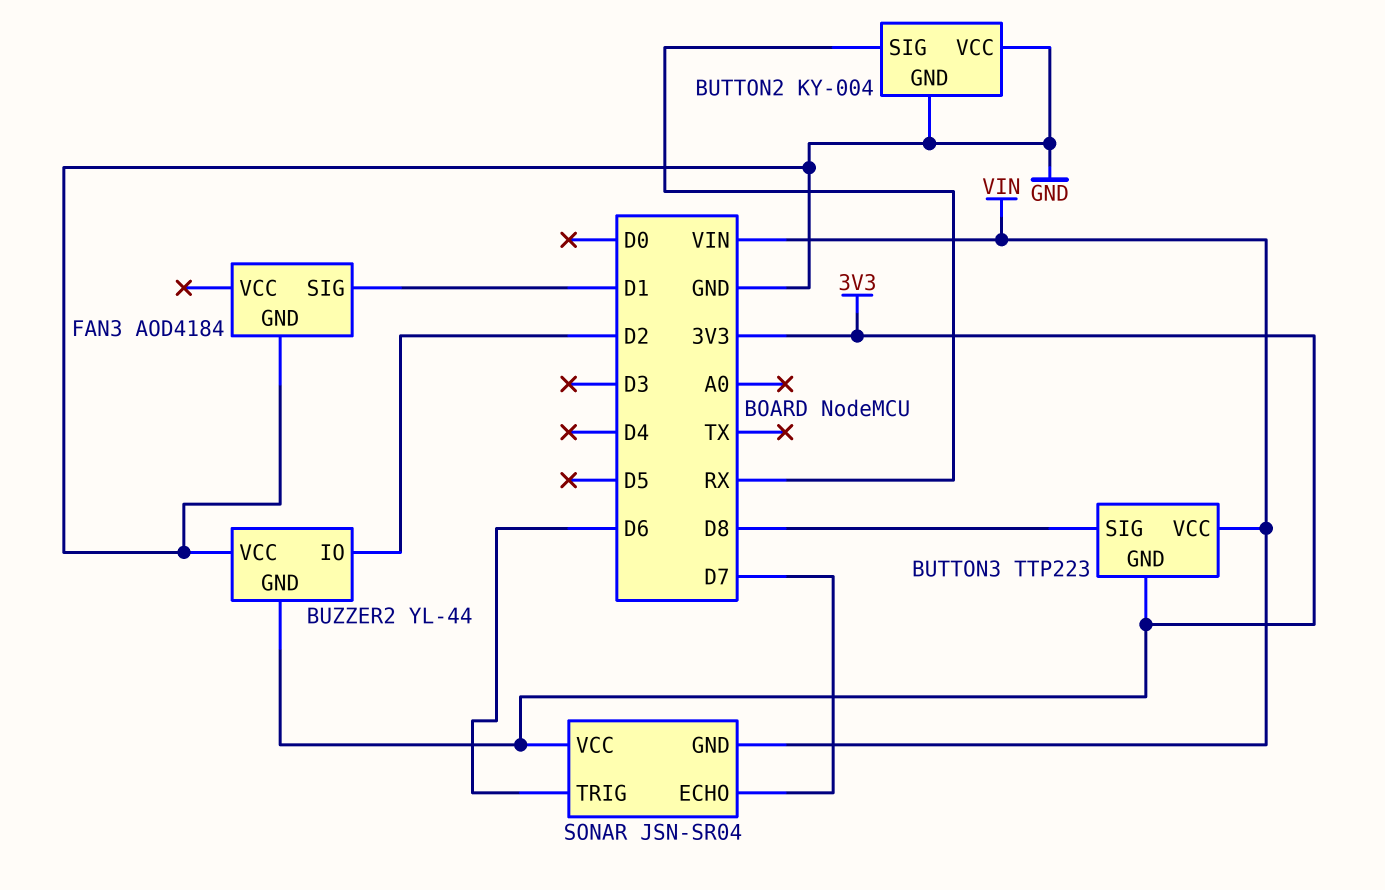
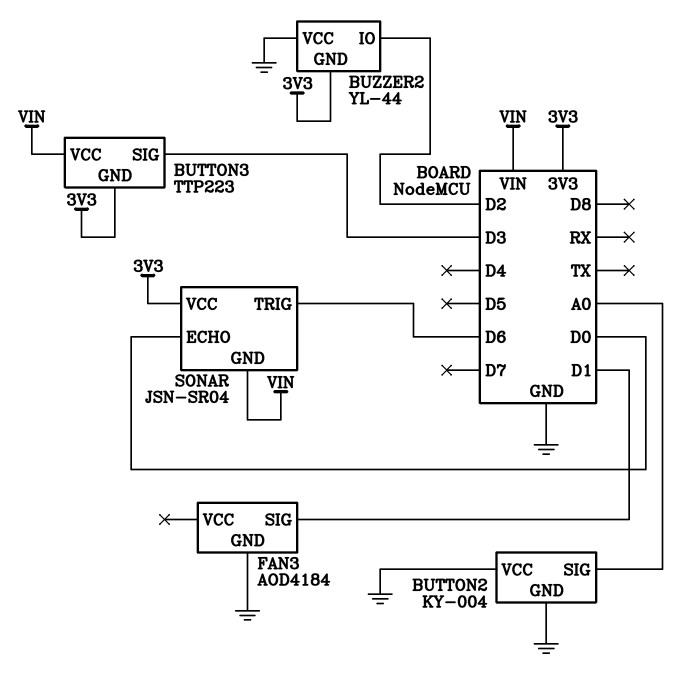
BUTTON2 pin SIG: RX -> A0
BUTTON3 pin SIG: D8 -> D3
SONAR pin ECHO: D7 -> D0

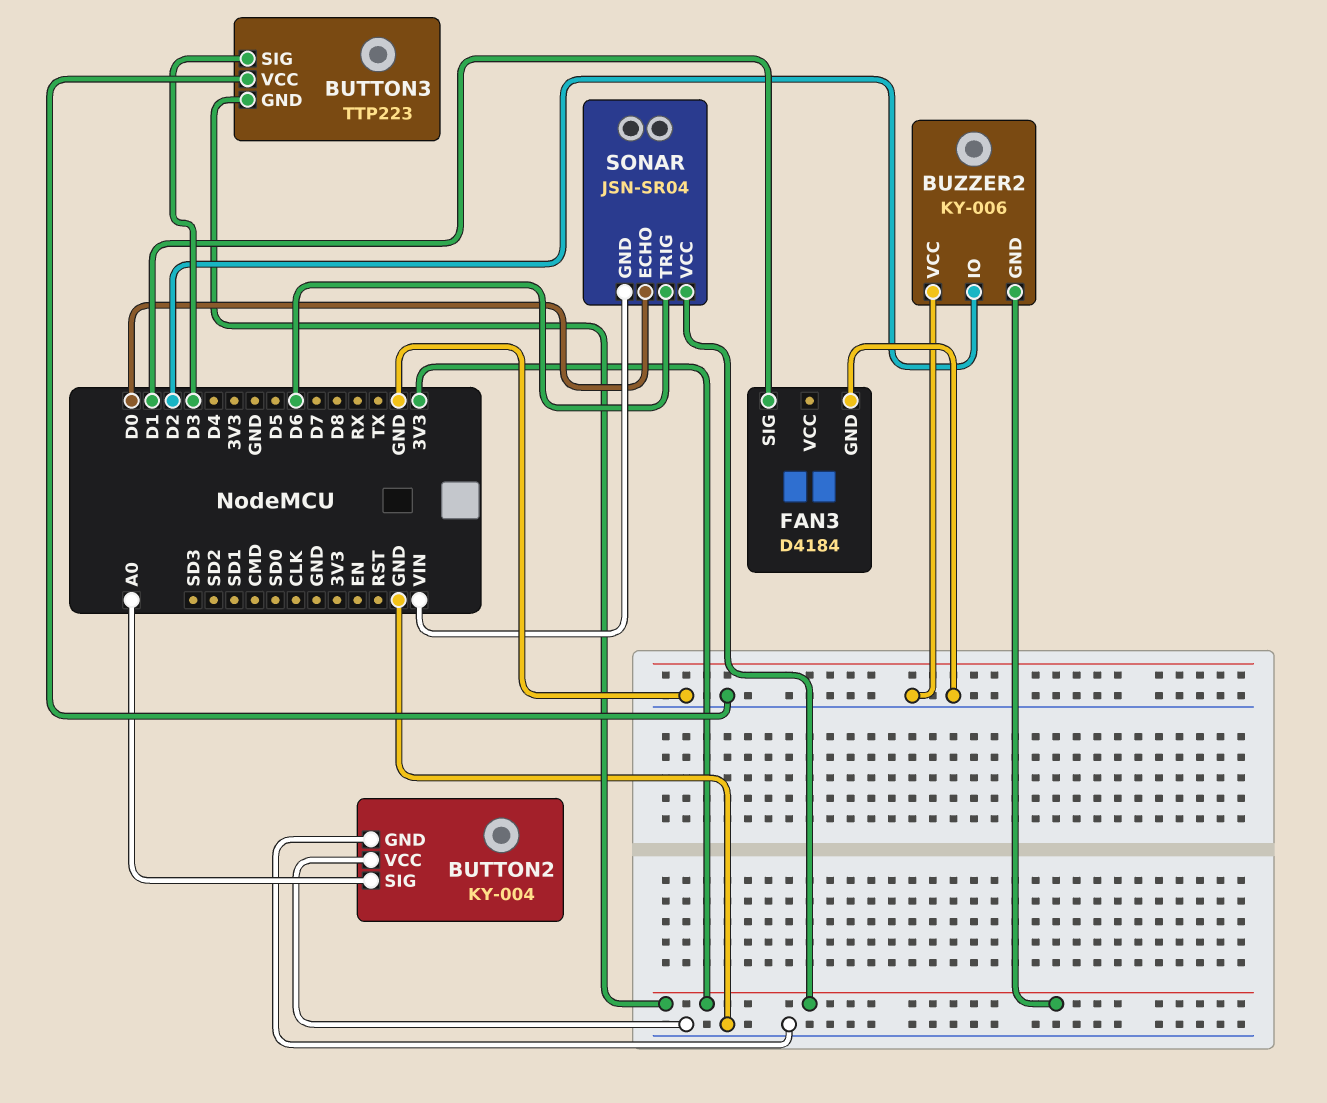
BUTTON3 pin VCC: VIN -> GND
BUZZER2: YL-44 -> KY-006
FAN3: AOD4184 -> D4184

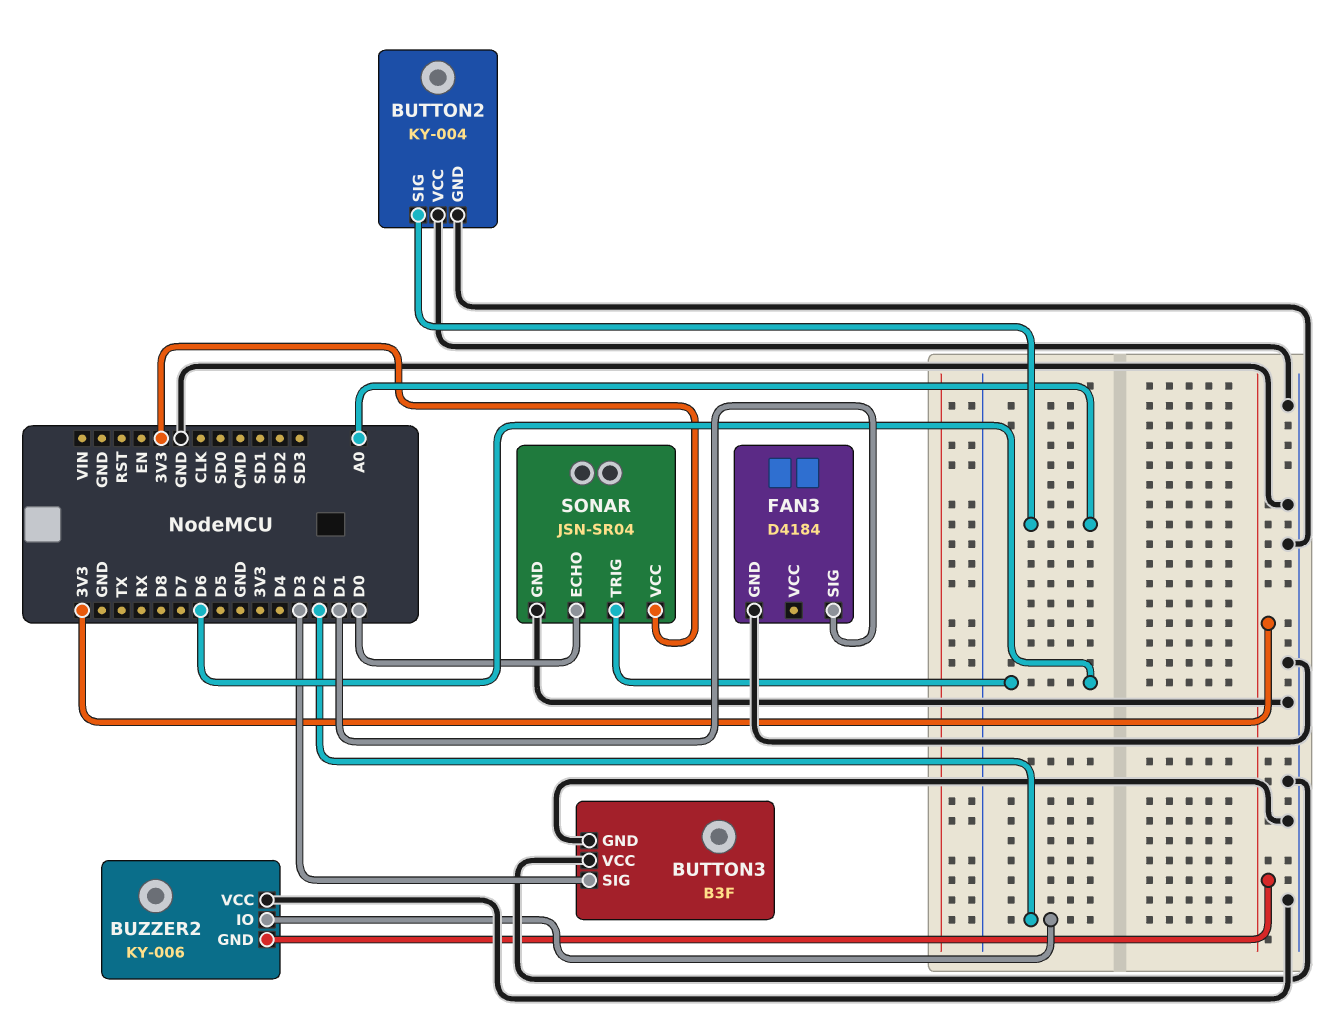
BUTTON3: TTP223 -> B3F
BUTTON3 pin GND: 3V3 -> GND
SONAR pin GND: VIN -> GND

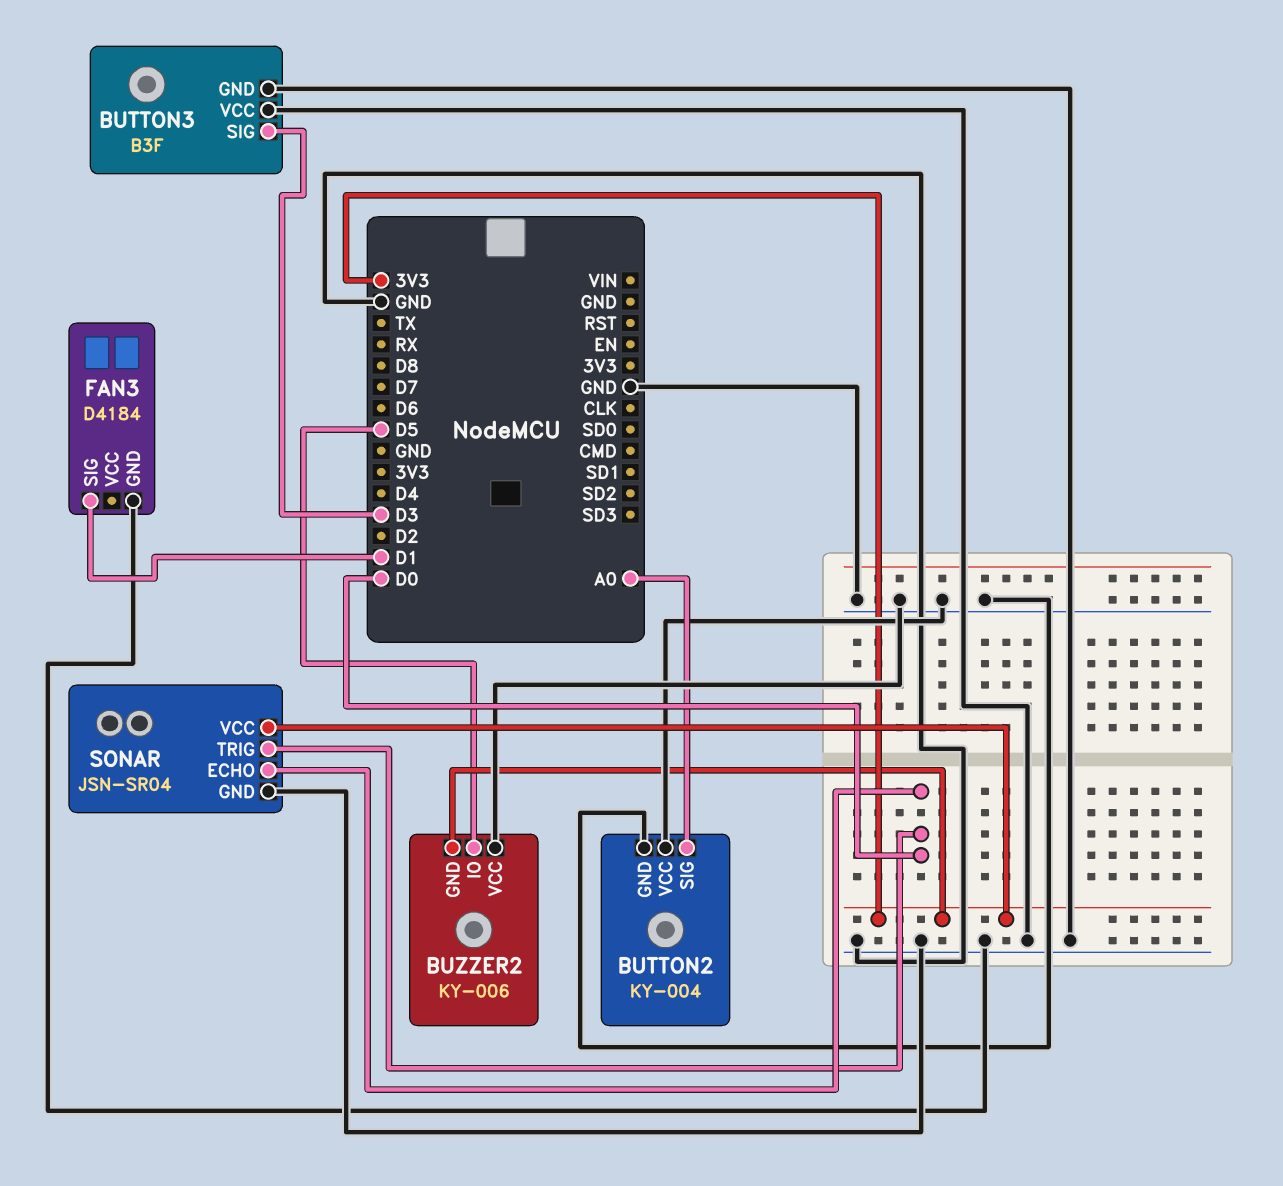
BUZZER2 pin IO: D2 -> D5
SONAR pin TRIG: D6 -> D0

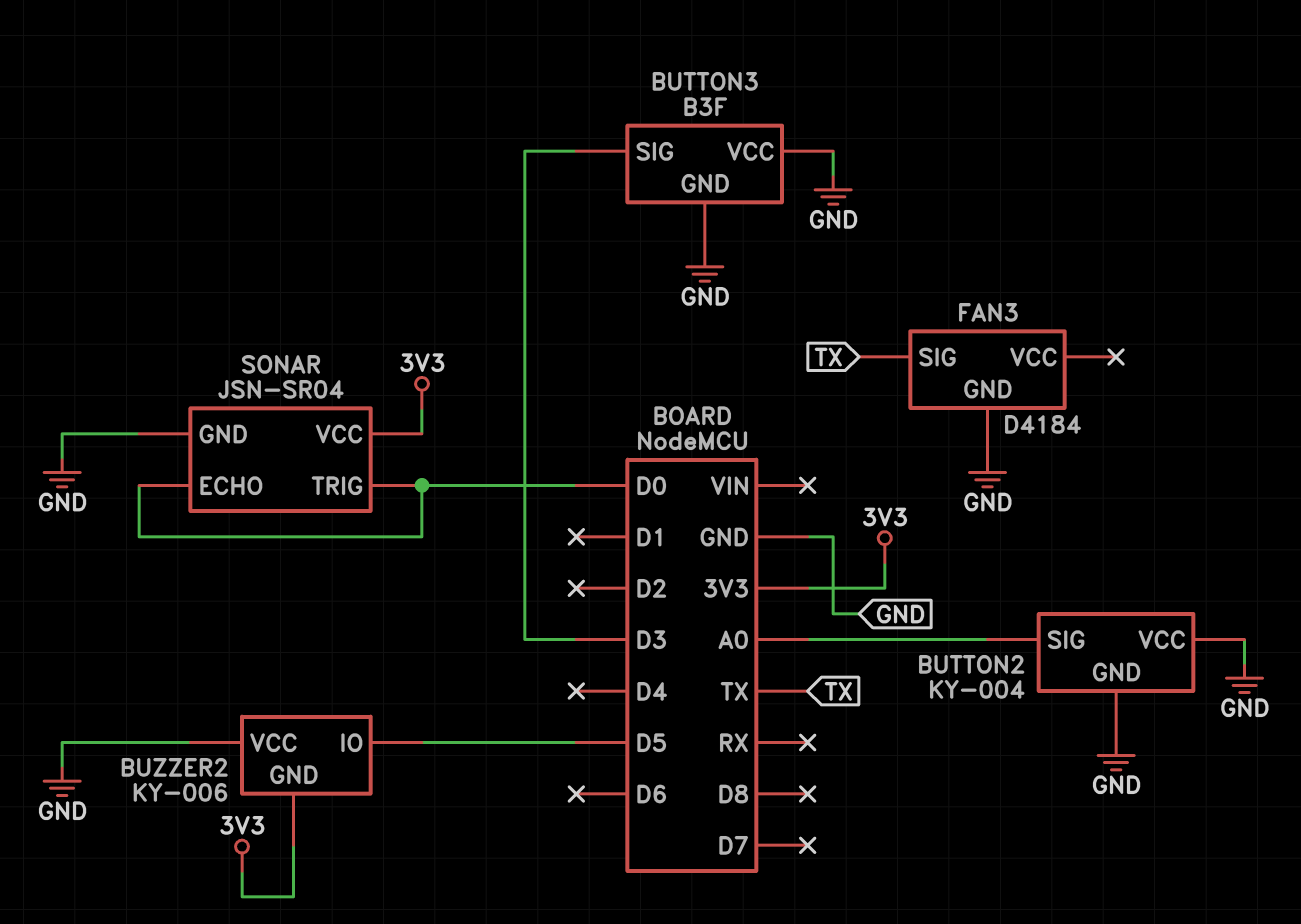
FAN3 pin SIG: D1 -> TX

